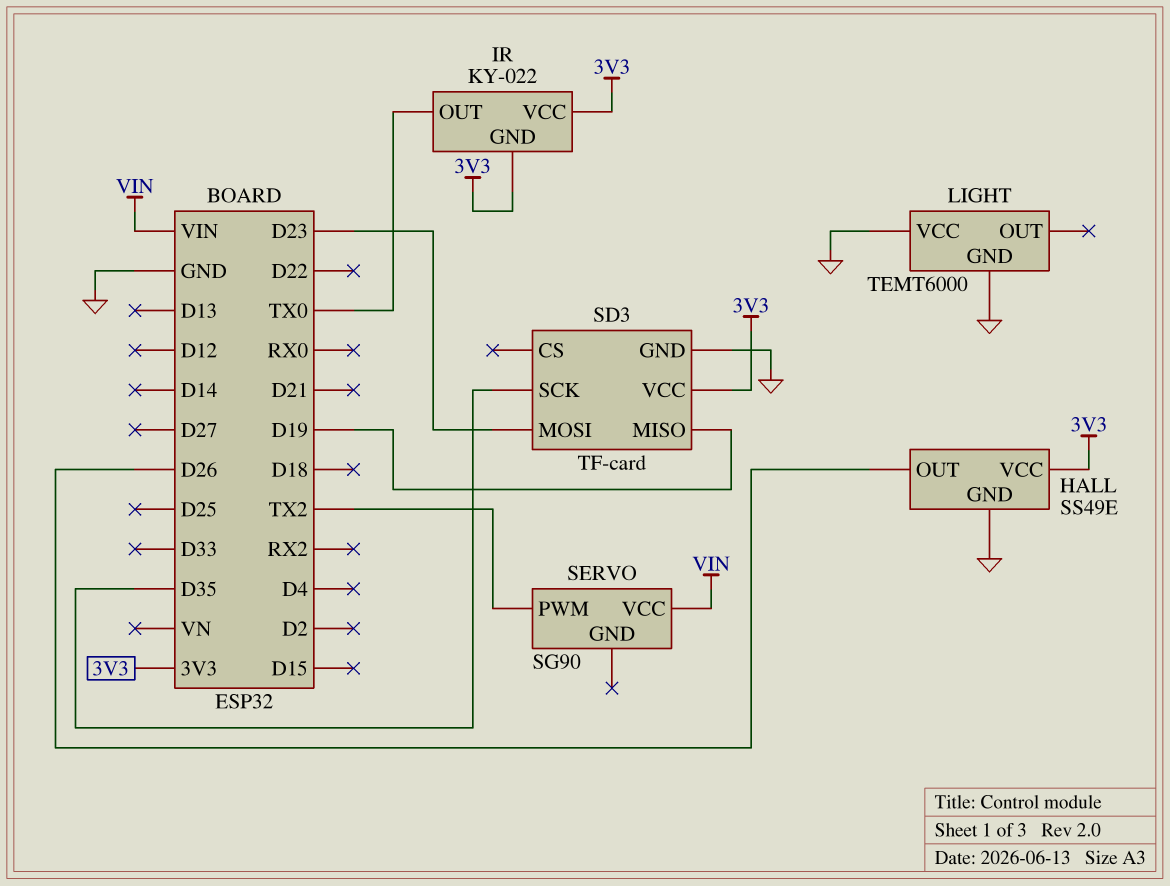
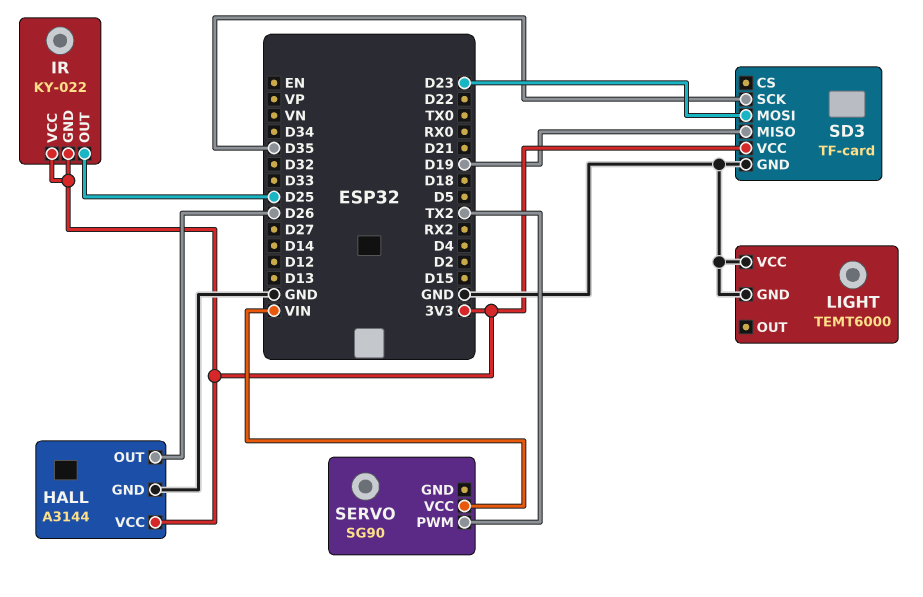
HALL: SS49E -> A3144
IR pin OUT: TX0 -> D25

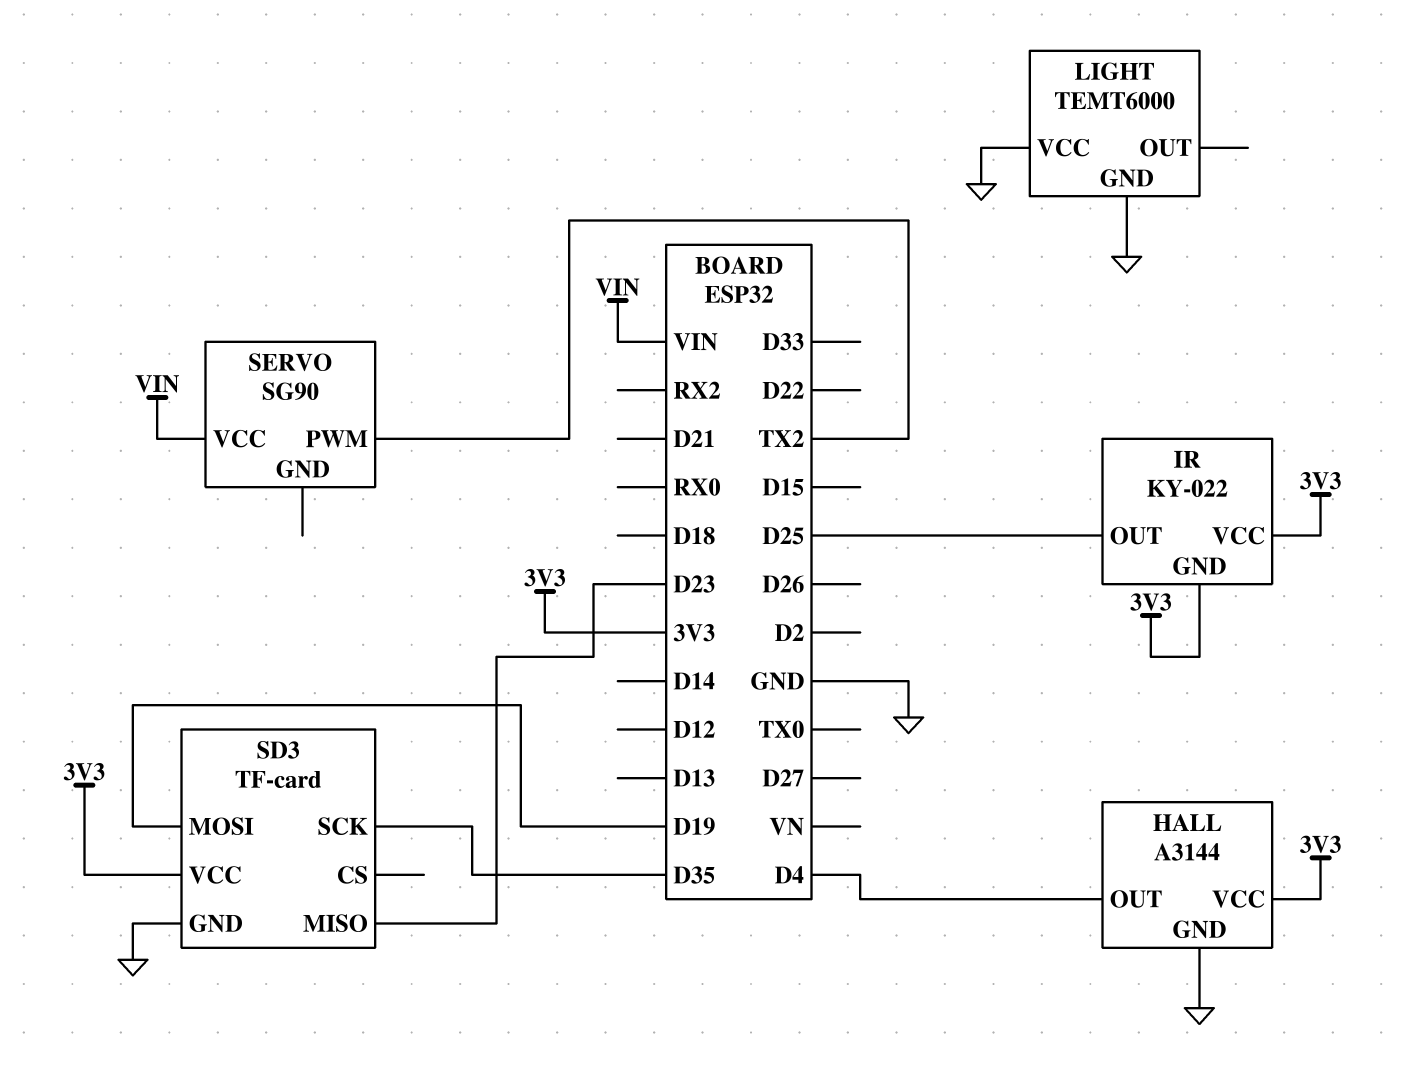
HALL pin OUT: D26 -> D4
SD3 pin MISO: D19 -> D23
SD3 pin MOSI: D23 -> D19

